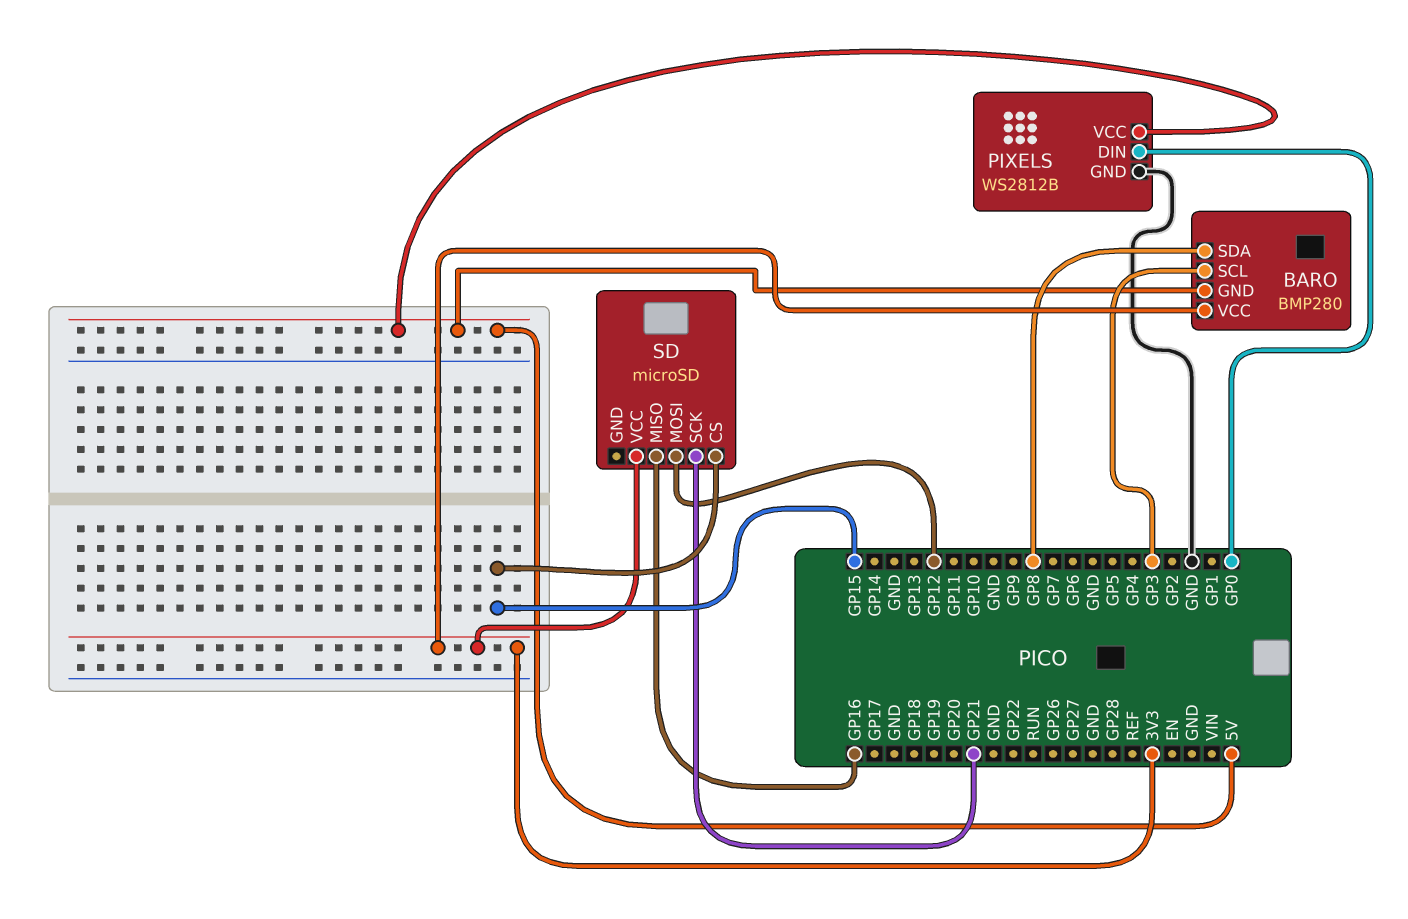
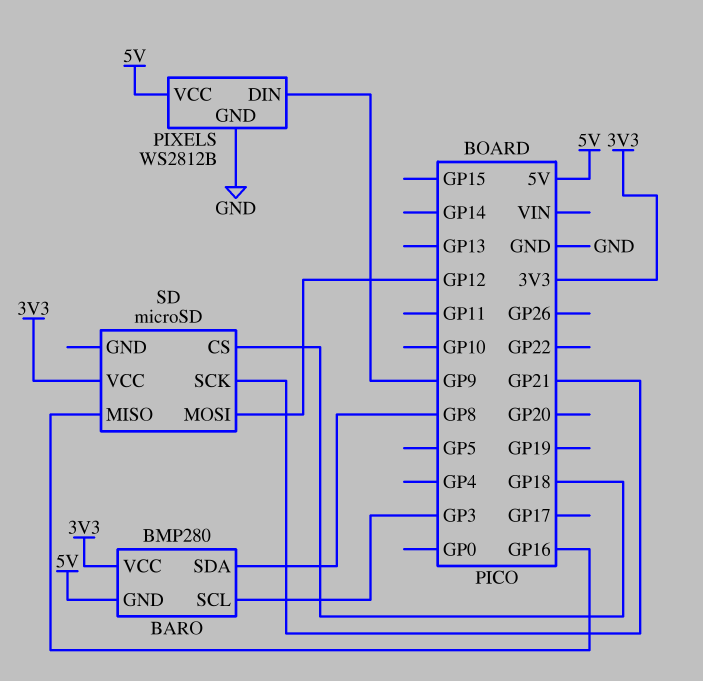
PIXELS pin DIN: GP0 -> GP9
SD pin CS: GP15 -> GP18

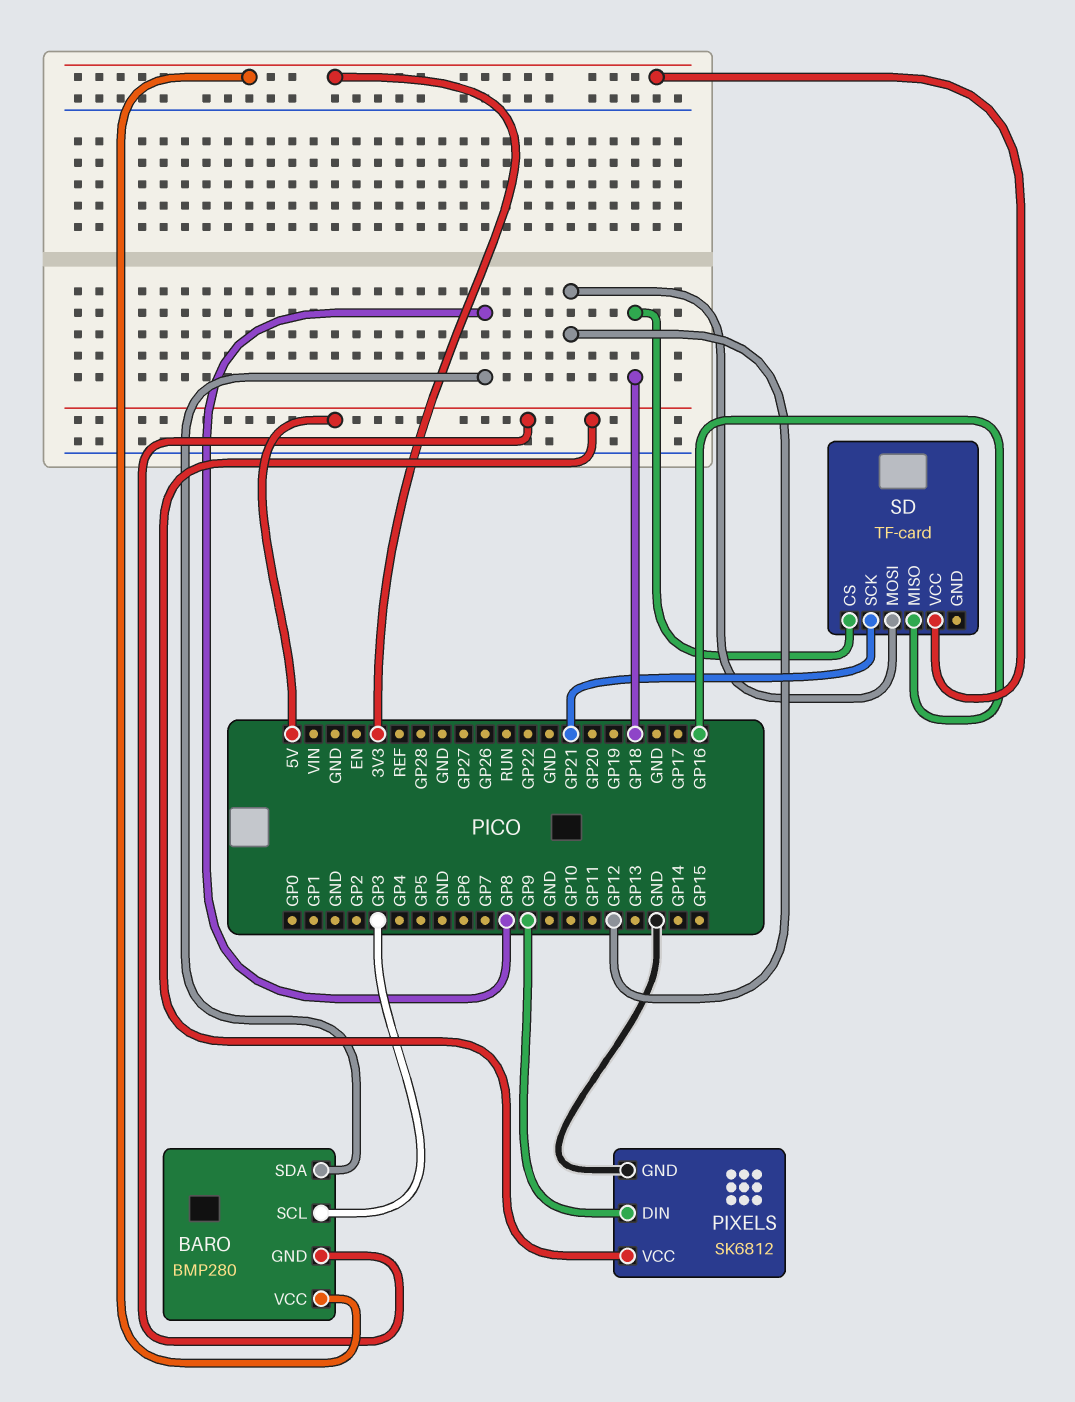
PIXELS: WS2812B -> SK6812
SD: microSD -> TF-card

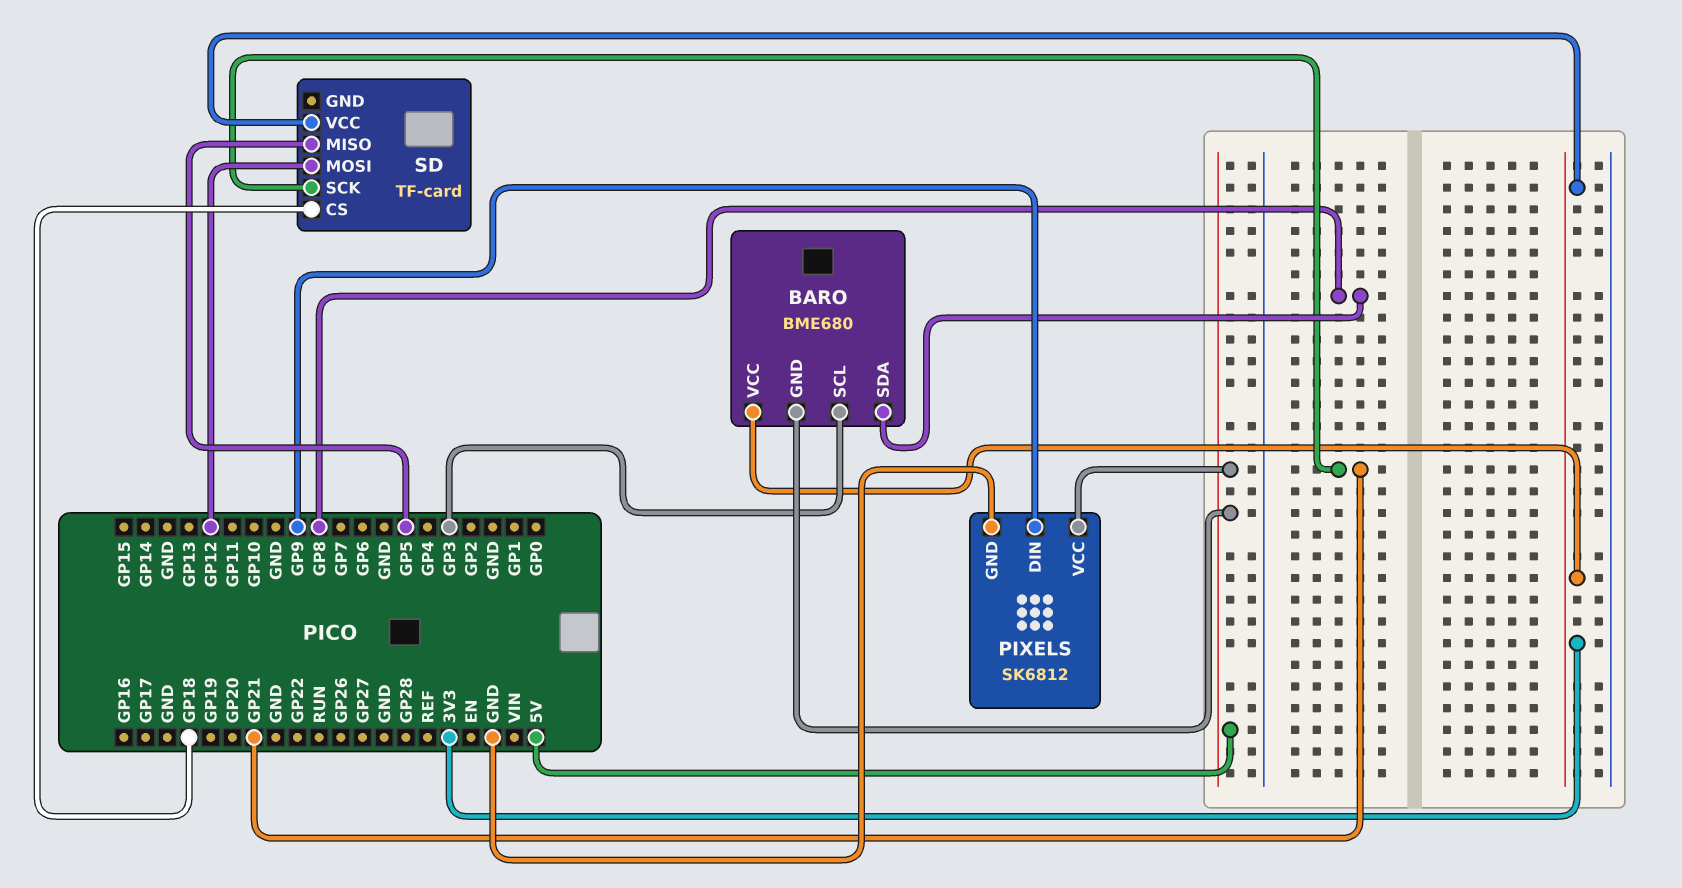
BARO: BMP280 -> BME680
SD pin MISO: GP16 -> GP5

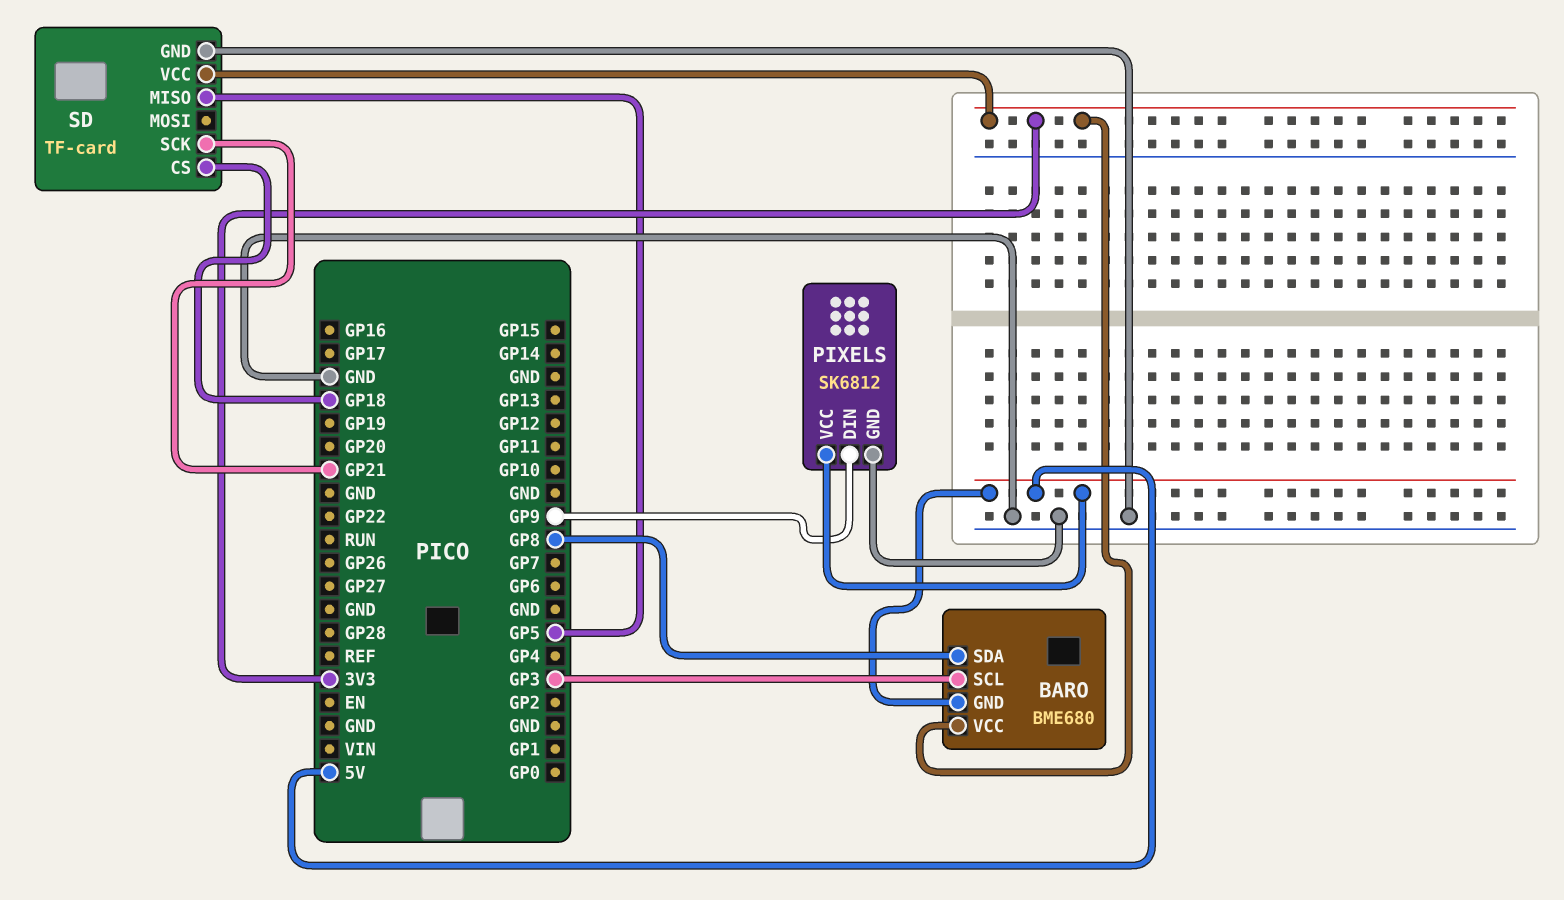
SD pin GND: none -> GND
SD pin MOSI: GP12 -> none

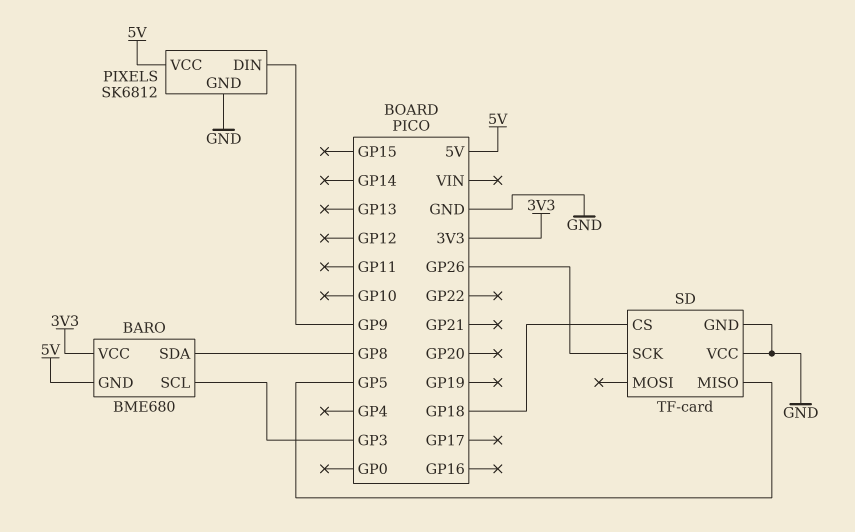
SD pin SCK: GP21 -> GP26
SD pin VCC: 3V3 -> GND

